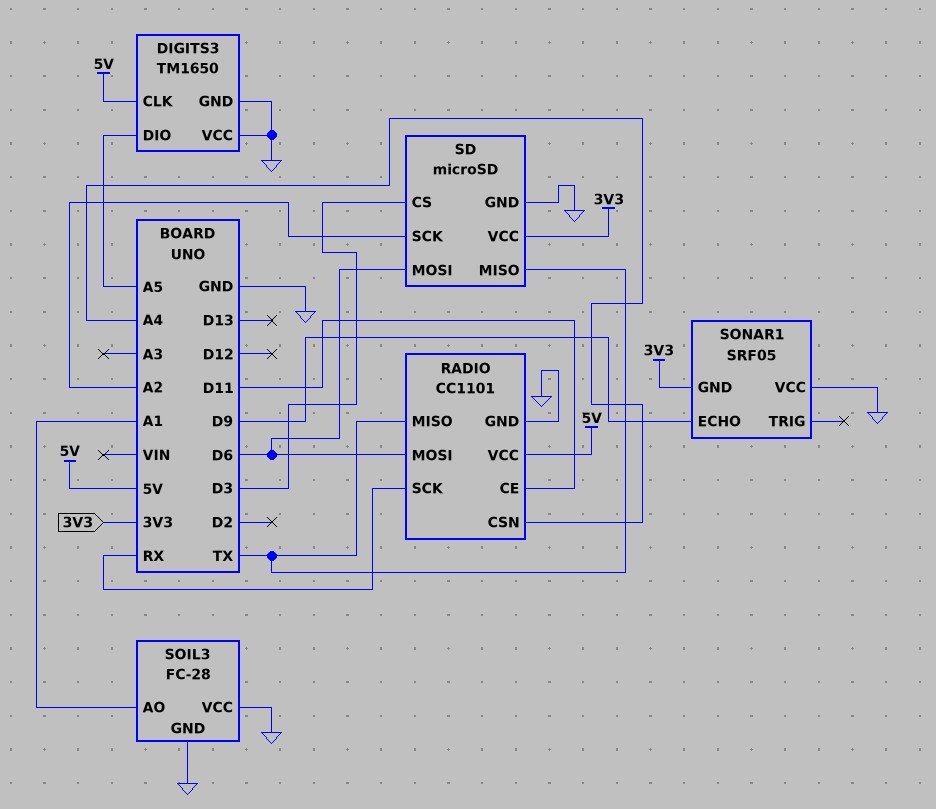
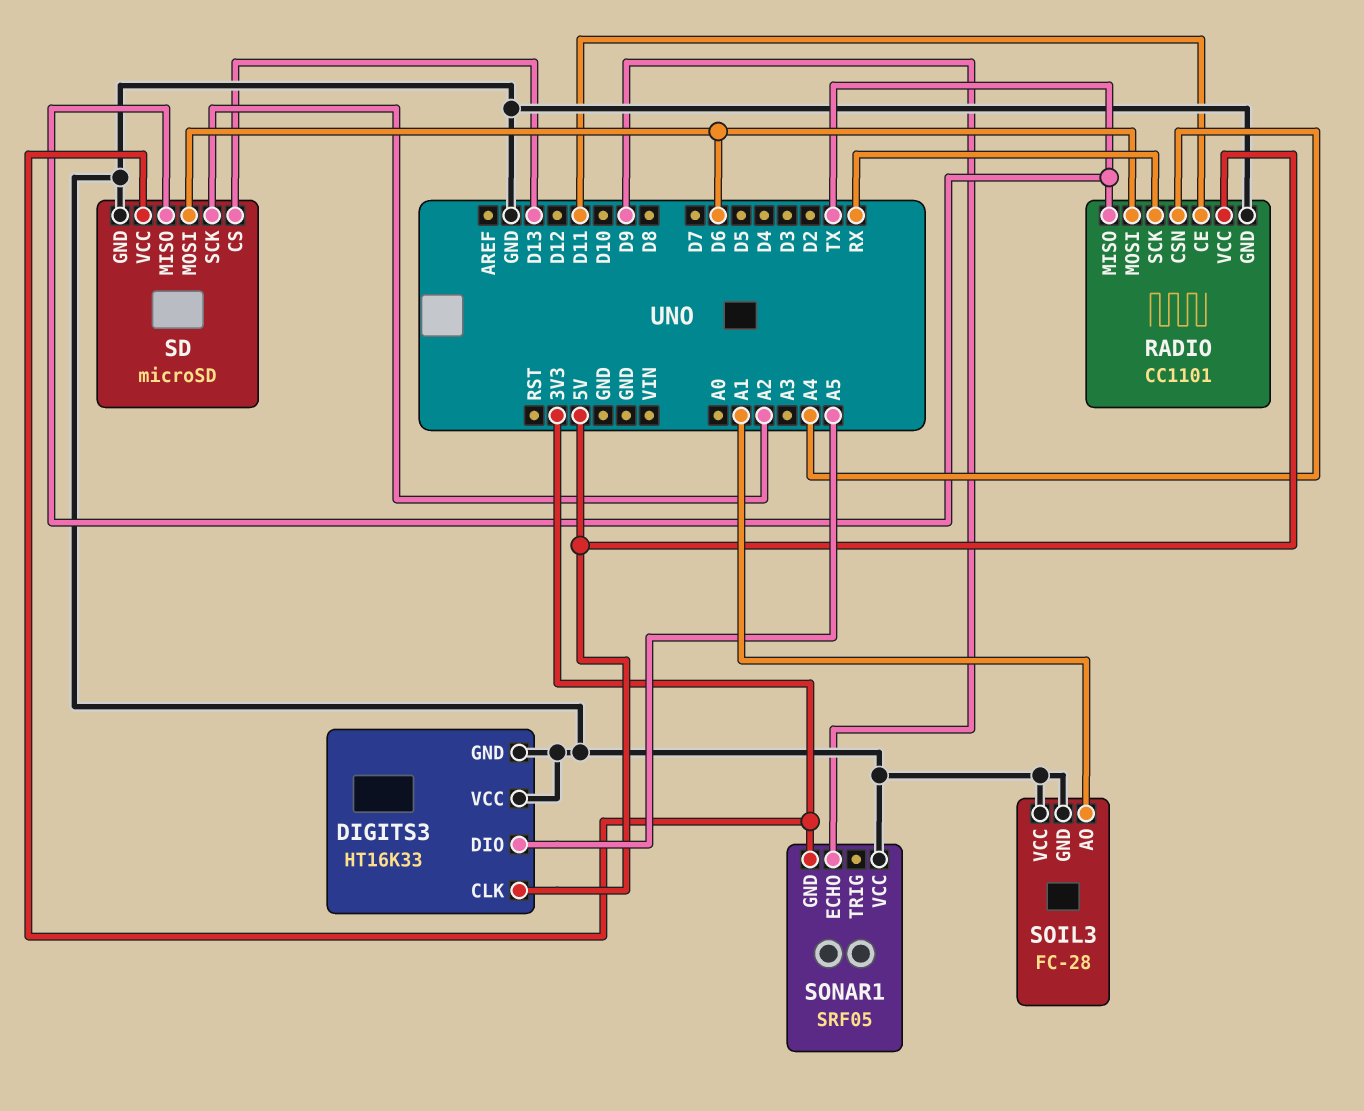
DIGITS3: TM1650 -> HT16K33
SD pin CS: D3 -> D13

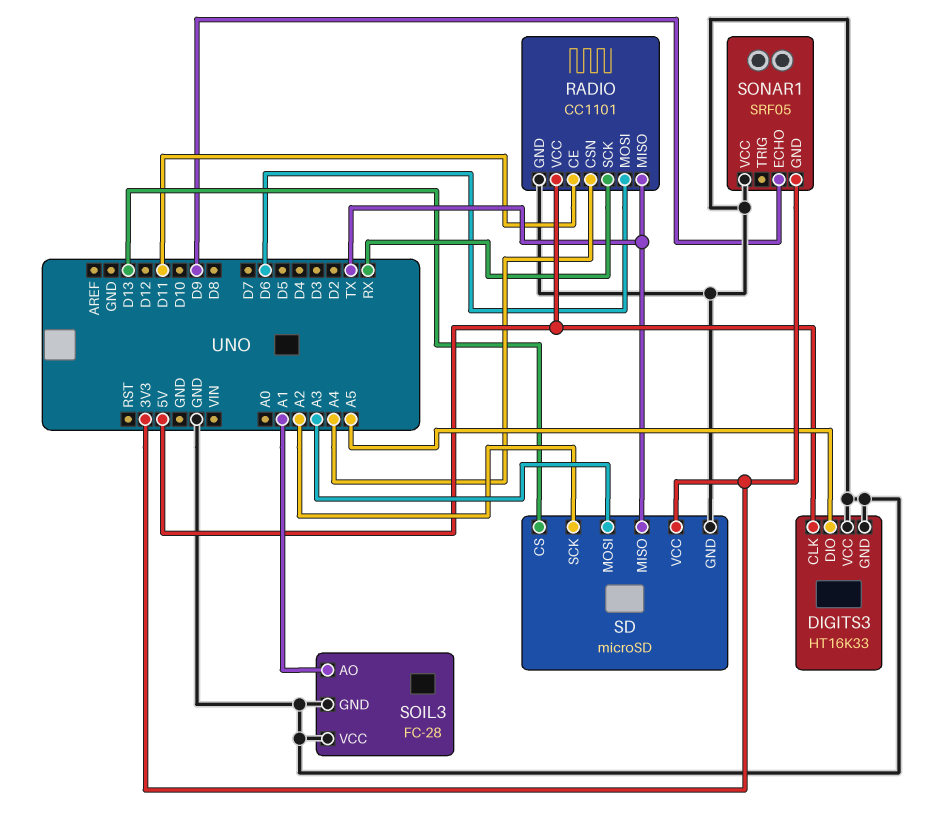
SD pin MOSI: D6 -> A3

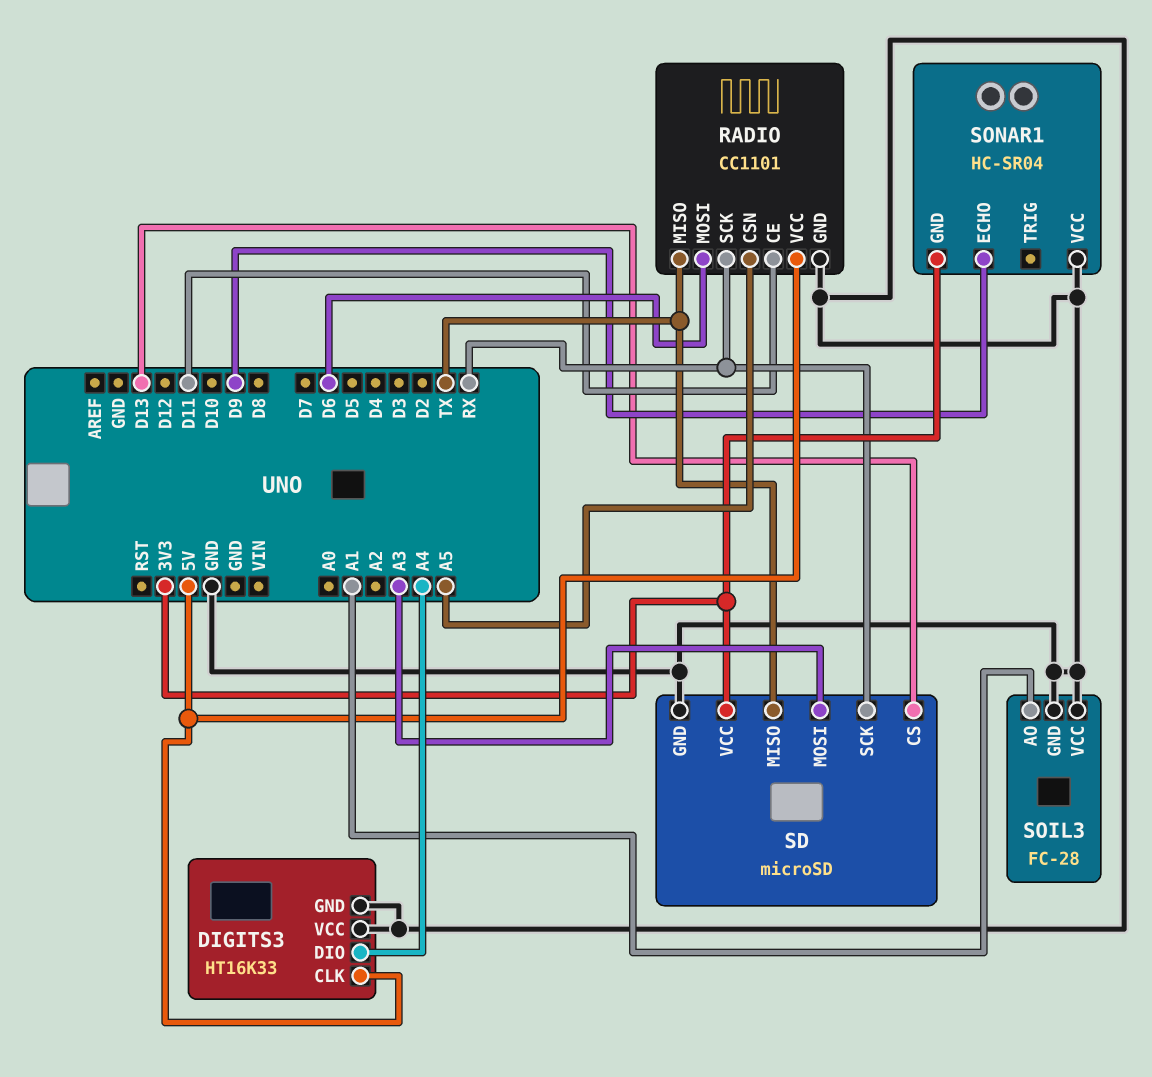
DIGITS3 pin DIO: A5 -> A4
RADIO pin CSN: A4 -> A5
SD pin SCK: A2 -> RX
SONAR1: SRF05 -> HC-SR04

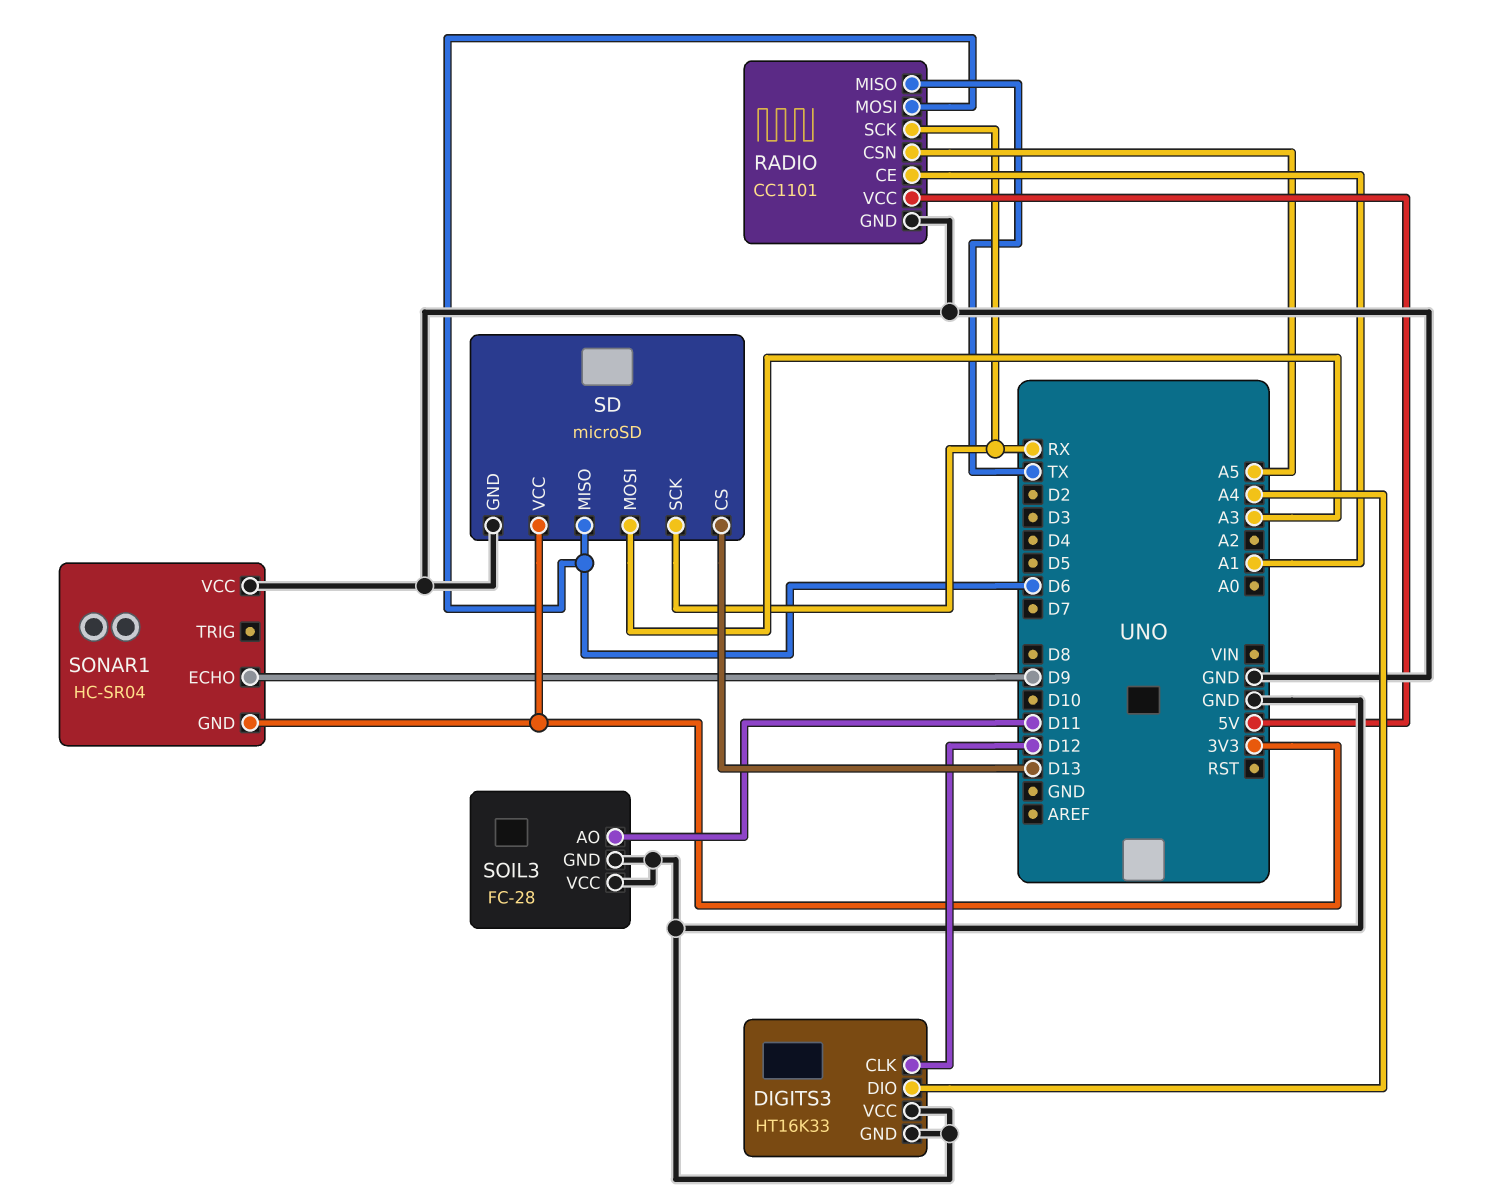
DIGITS3 pin CLK: 5V -> D12
RADIO pin CE: D11 -> A1
SD pin MISO: TX -> D6
SOIL3 pin AO: A1 -> D11

